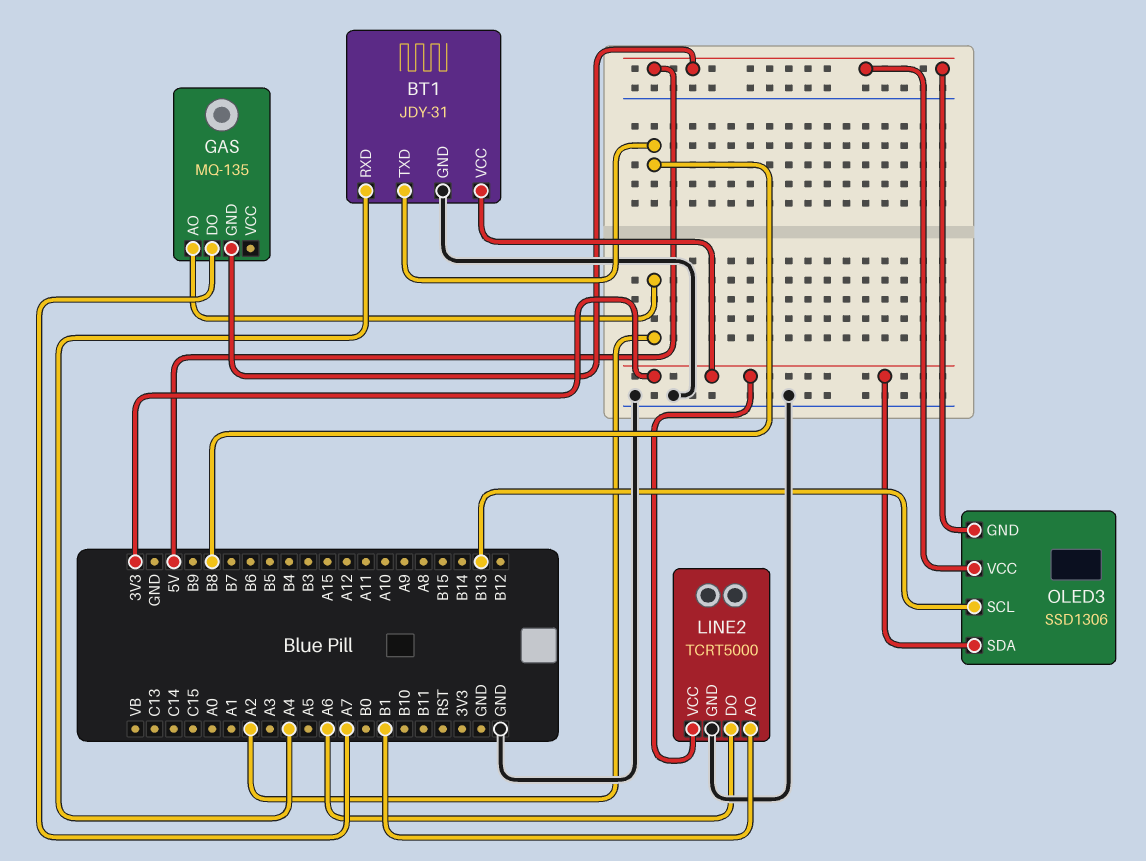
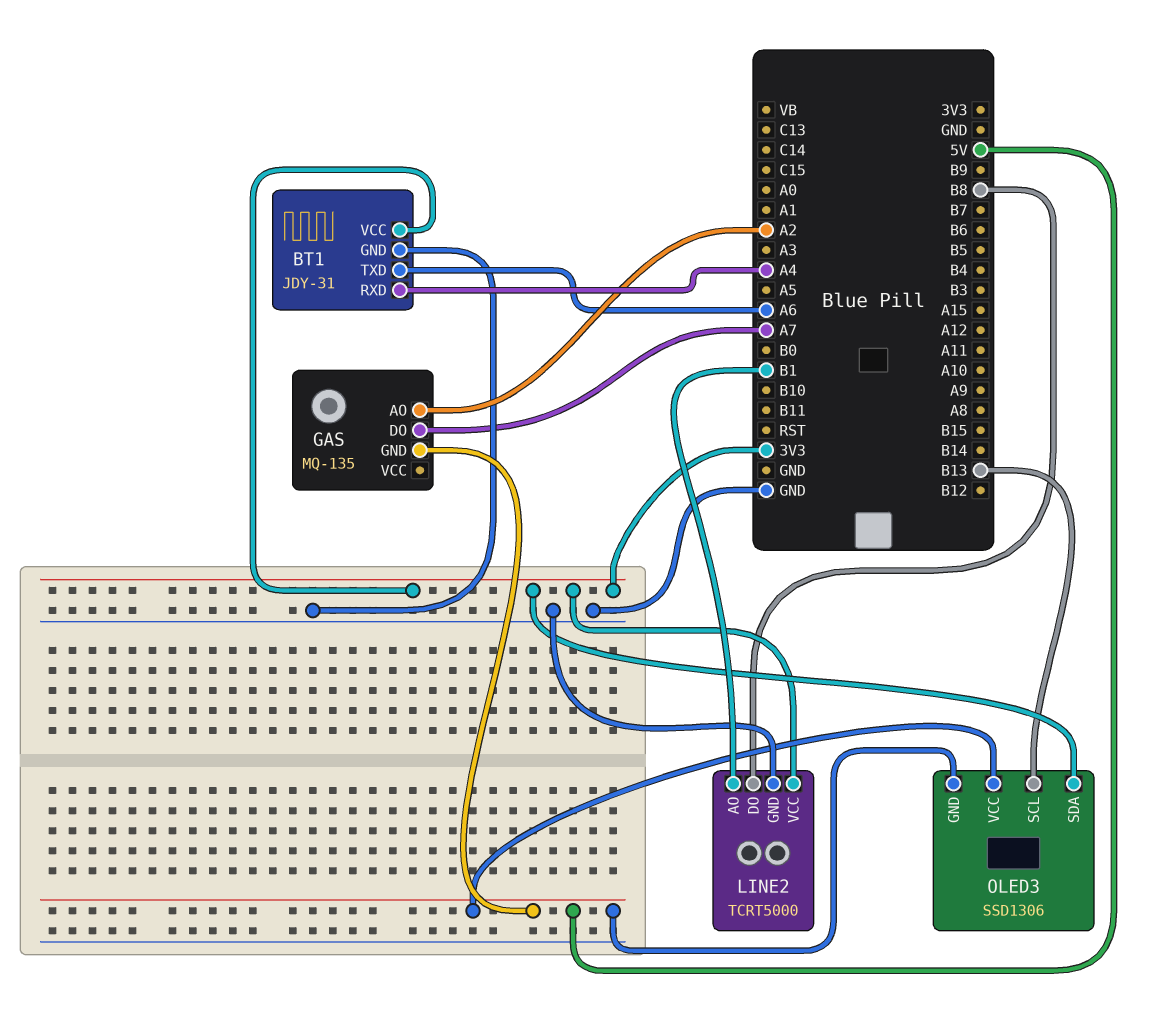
BT1 pin TXD: B8 -> A6
LINE2 pin DO: A6 -> B8

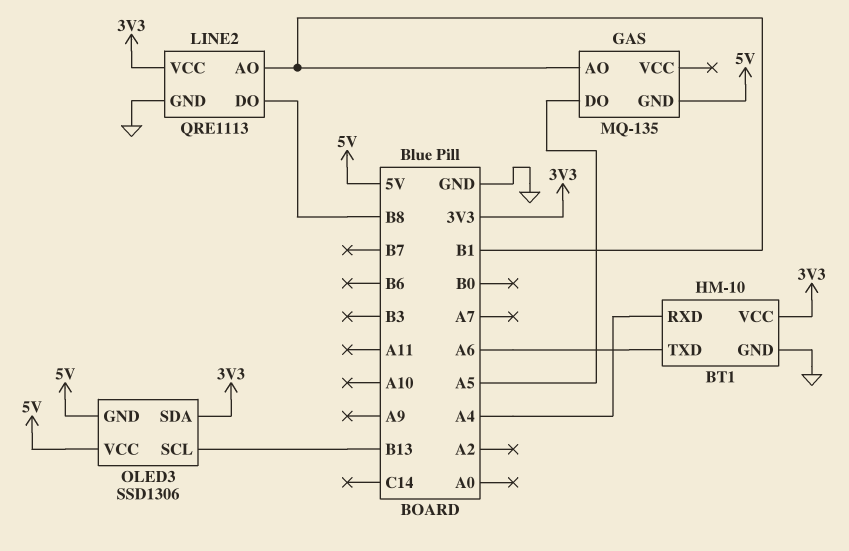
BT1: JDY-31 -> HM-10
GAS pin AO: A2 -> B1
GAS pin DO: A7 -> A5
LINE2: TCRT5000 -> QRE1113

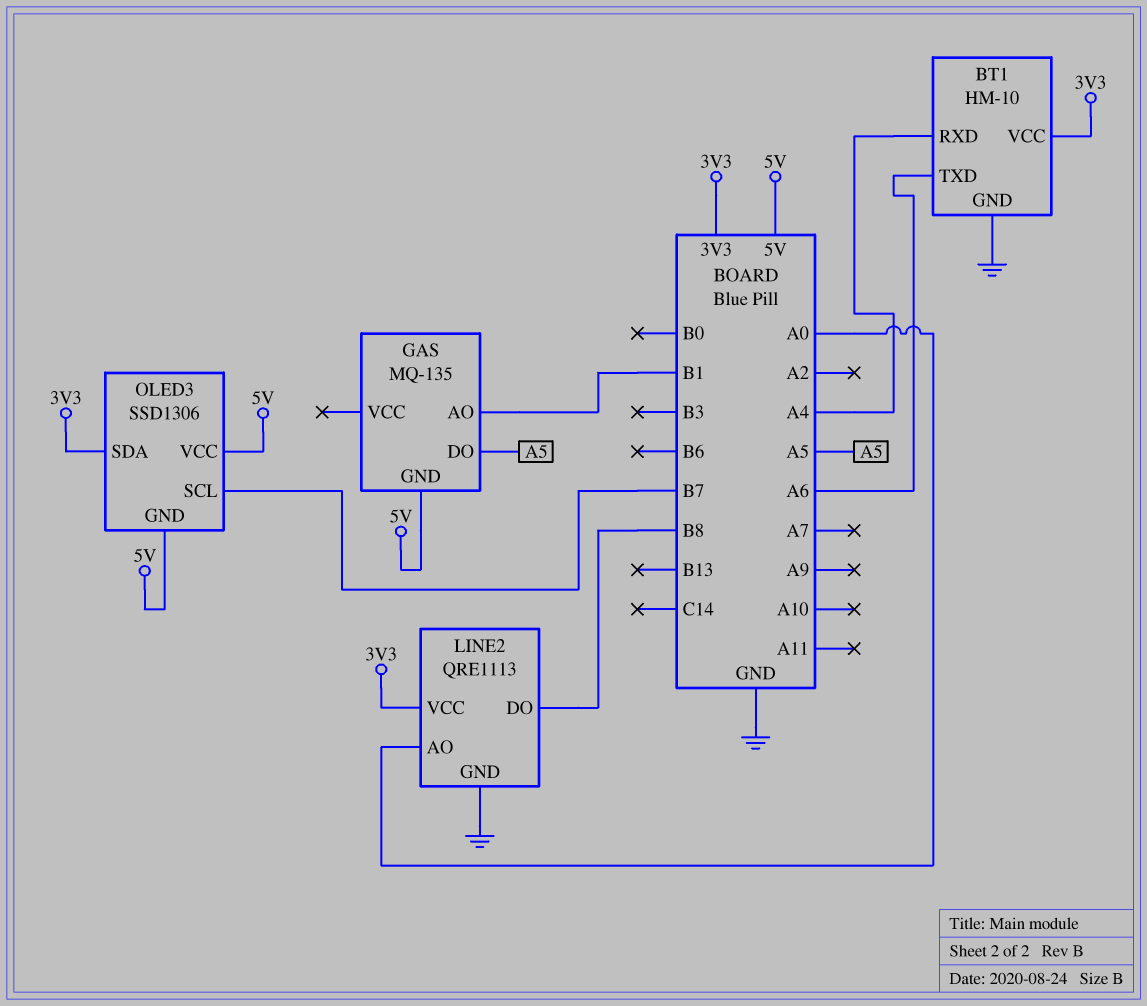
LINE2 pin AO: B1 -> A0
OLED3 pin SCL: B13 -> B7

